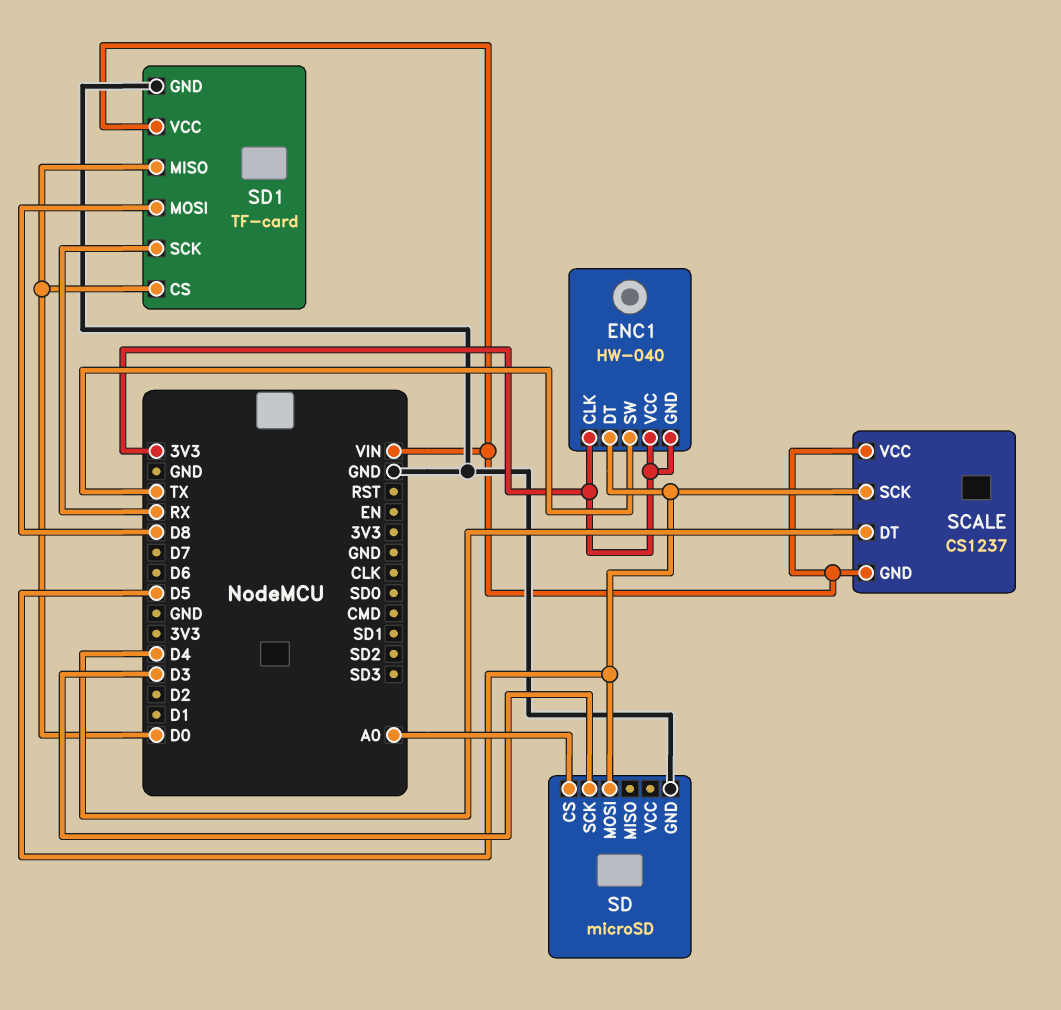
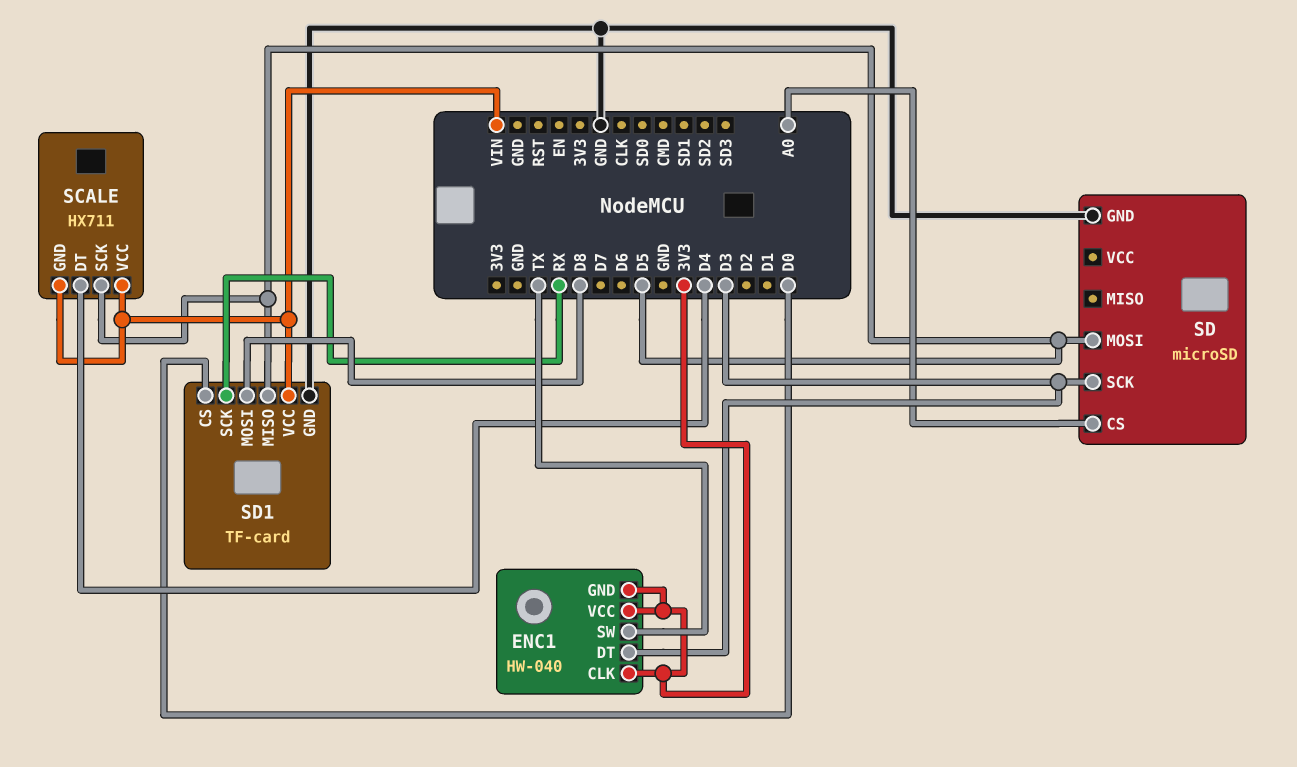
ENC1 pin DT: D5 -> D3
SCALE: CS1237 -> HX711
SD1 pin MISO: D0 -> D5

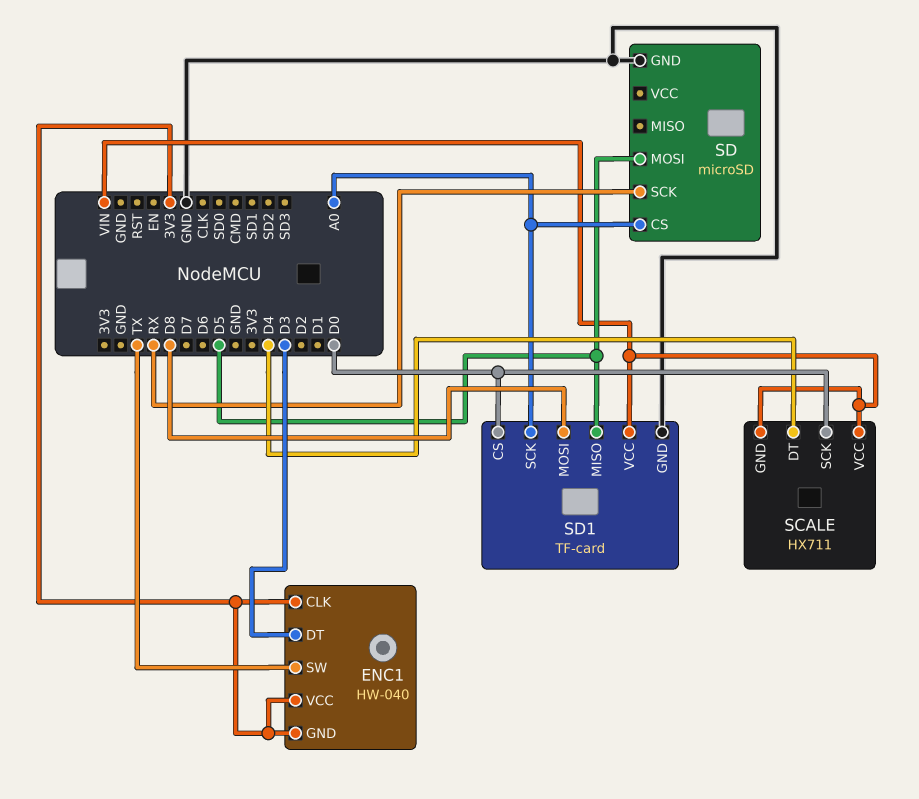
SCALE pin SCK: D5 -> D0
SD pin SCK: D3 -> RX
SD1 pin SCK: RX -> A0

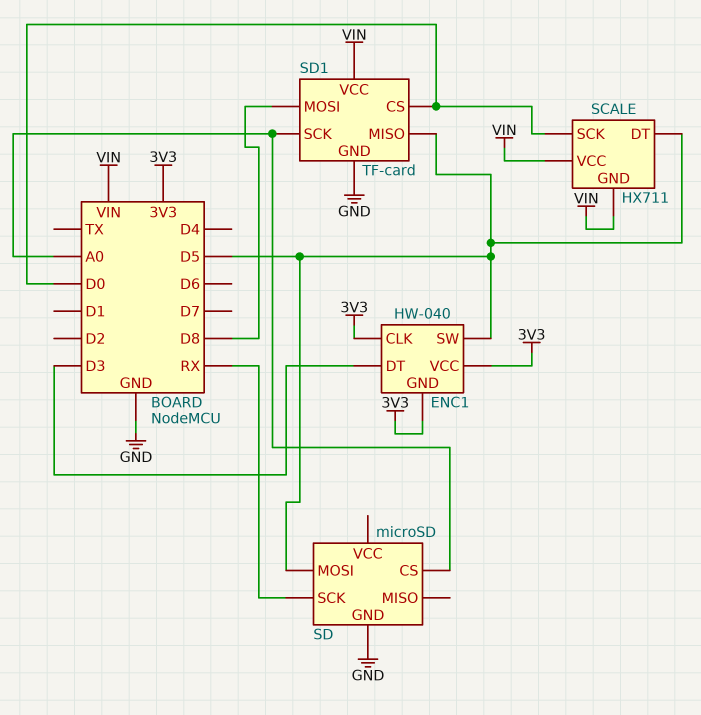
ENC1 pin SW: TX -> D5
SCALE pin DT: D4 -> D5

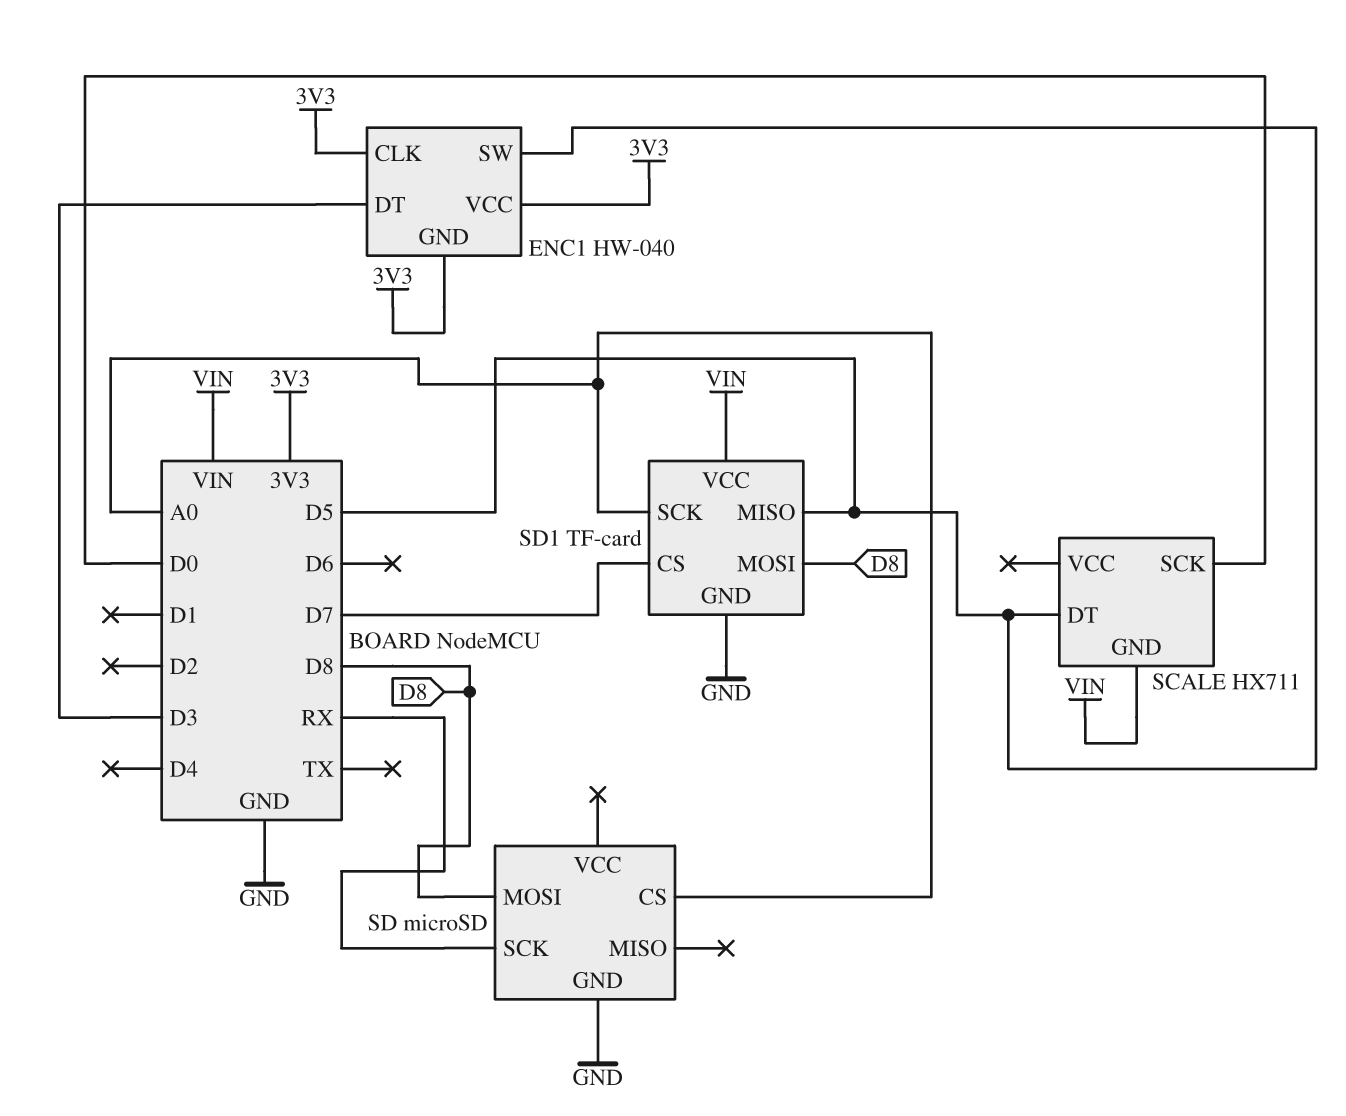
SCALE pin VCC: VIN -> none
SD pin MOSI: D5 -> D8
SD1 pin CS: D0 -> D7

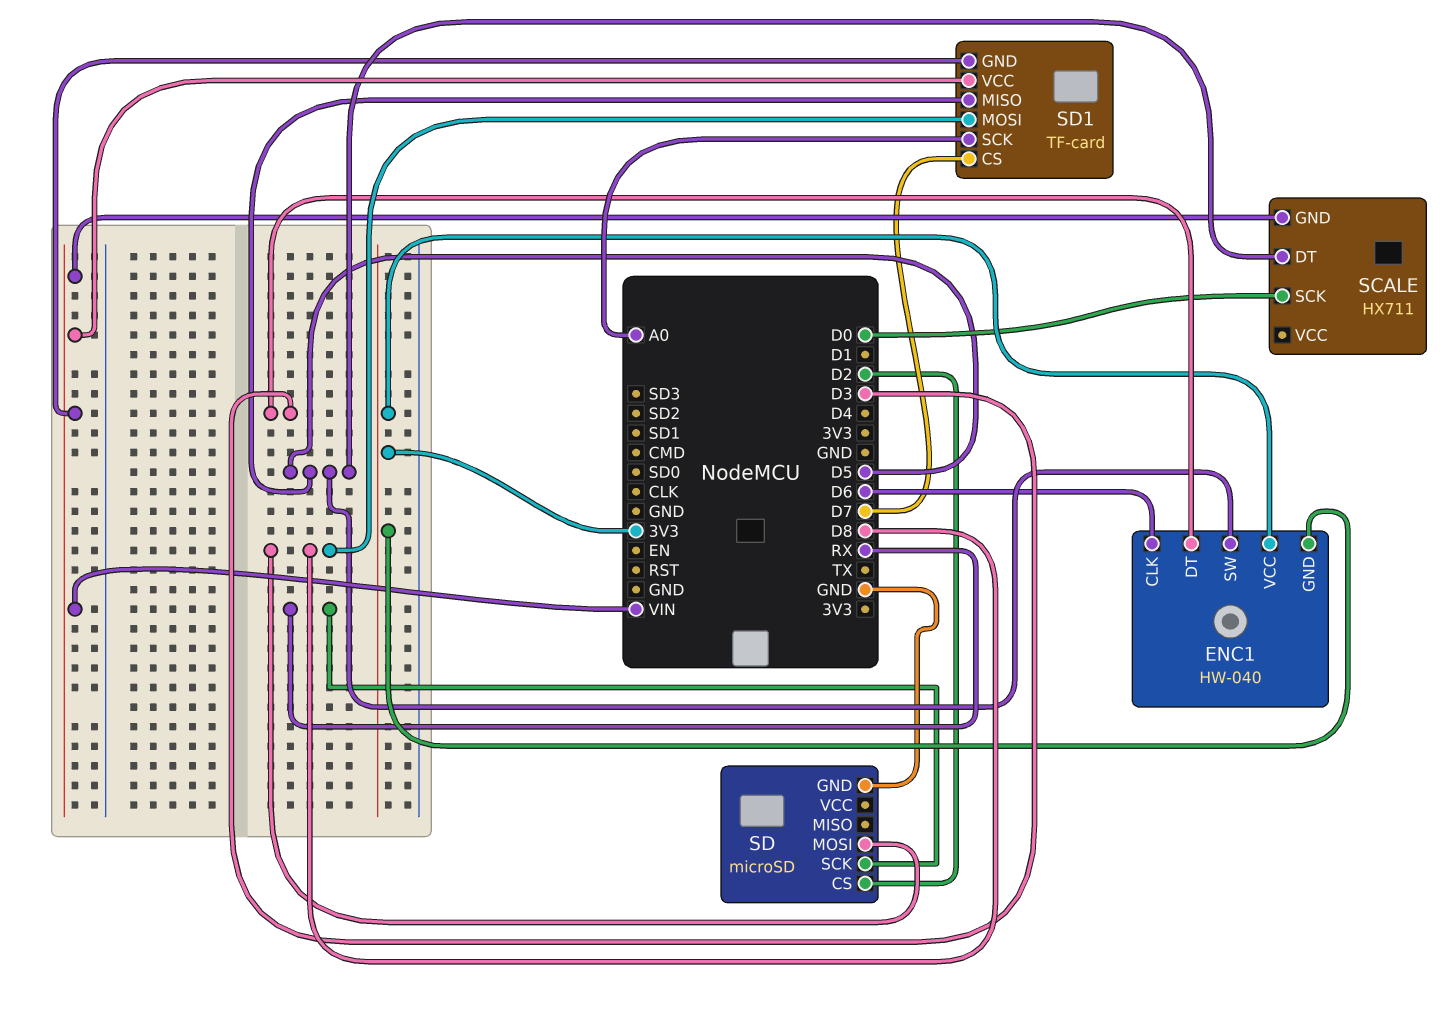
ENC1 pin CLK: 3V3 -> D6
SD pin CS: A0 -> D2
SD1 pin GND: GND -> VIN

